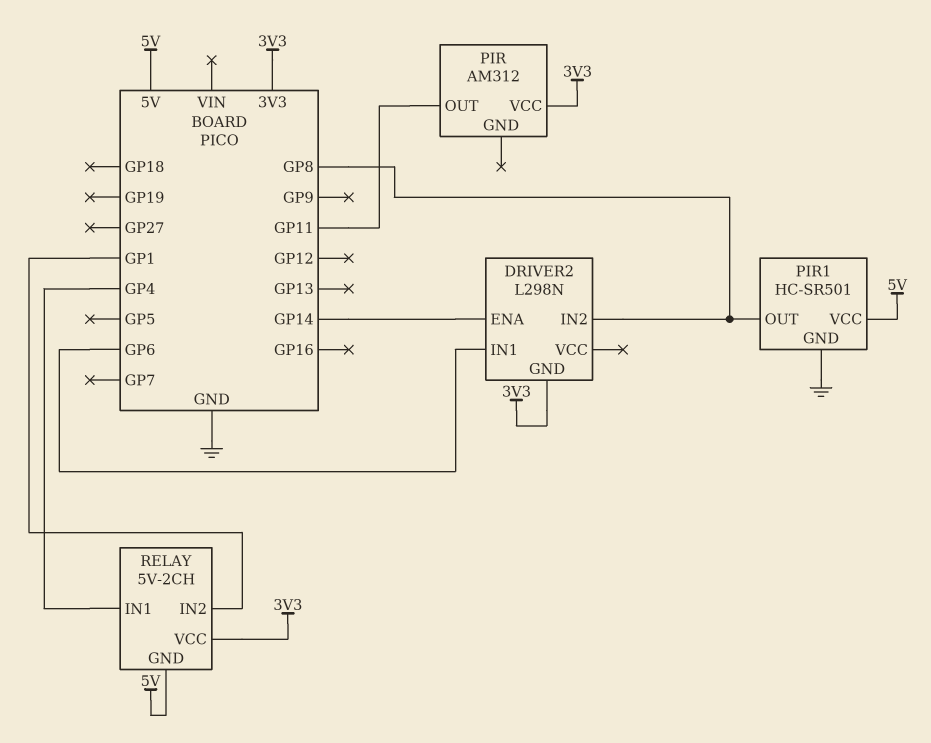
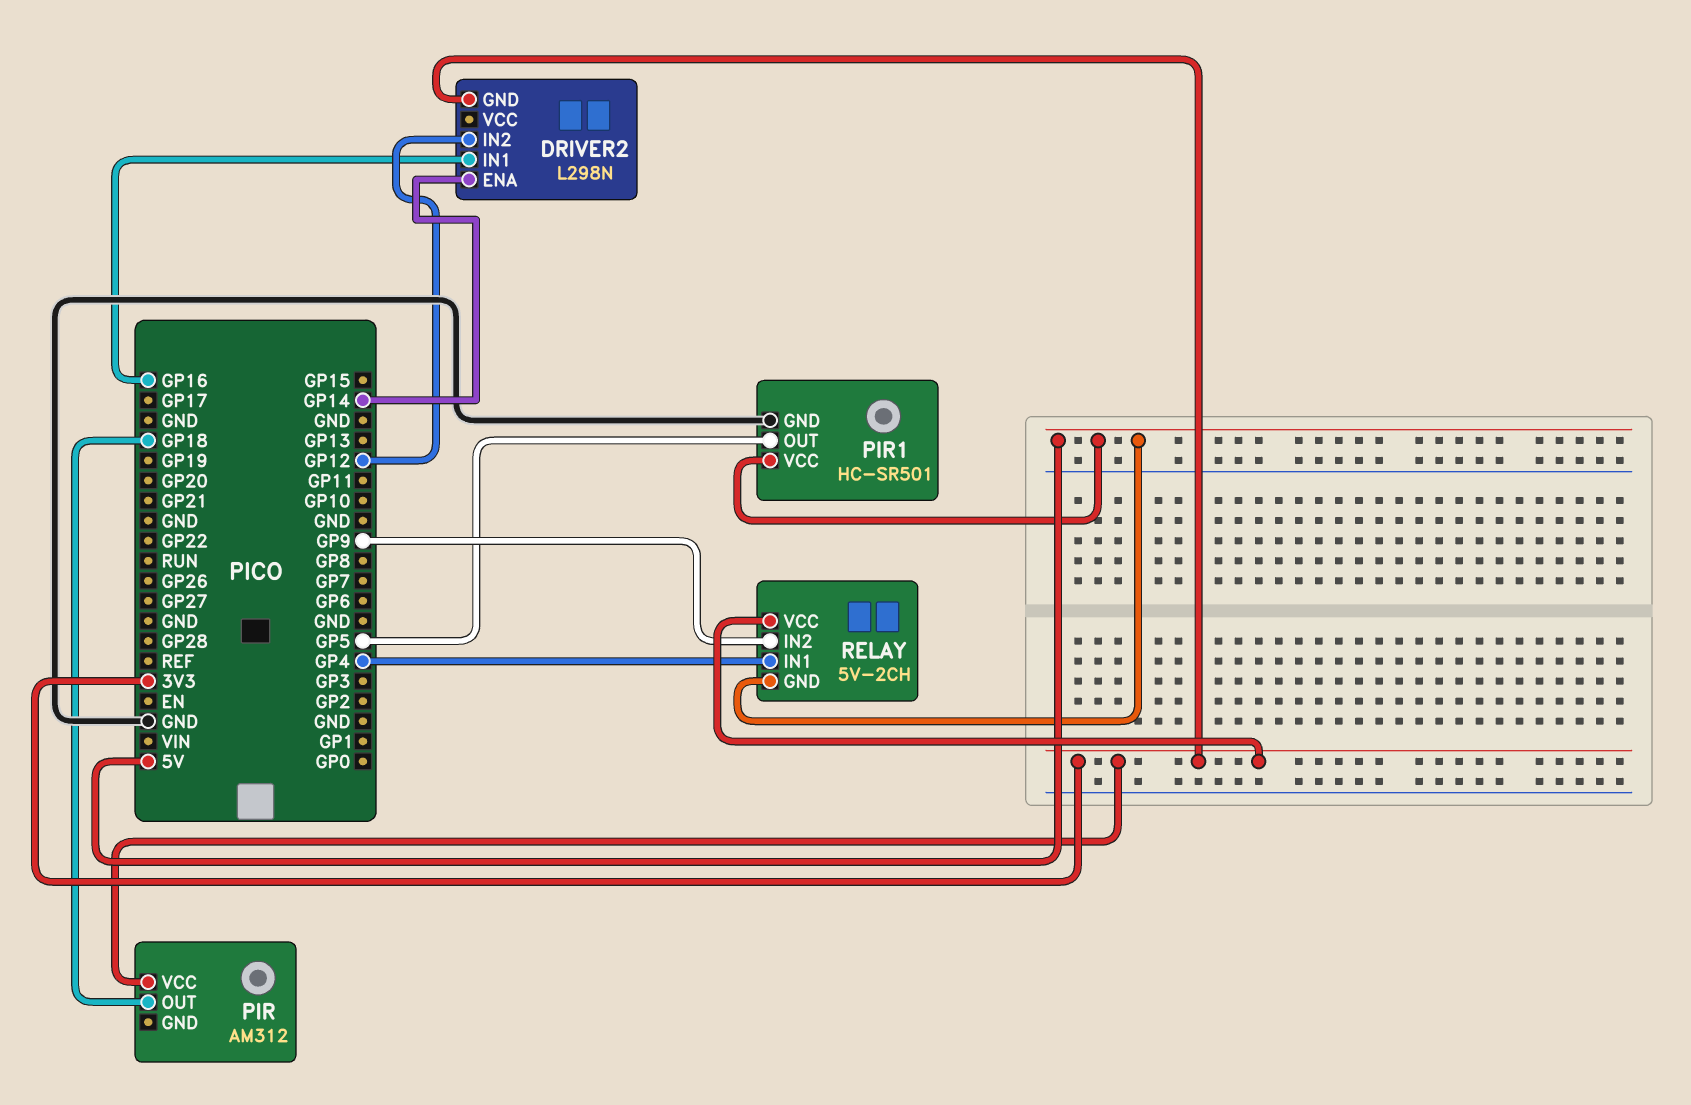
DRIVER2 pin IN1: GP6 -> GP16
DRIVER2 pin IN2: GP8 -> GP12
PIR pin OUT: GP11 -> GP18
PIR1 pin OUT: GP8 -> GP5
RELAY pin IN2: GP1 -> GP9

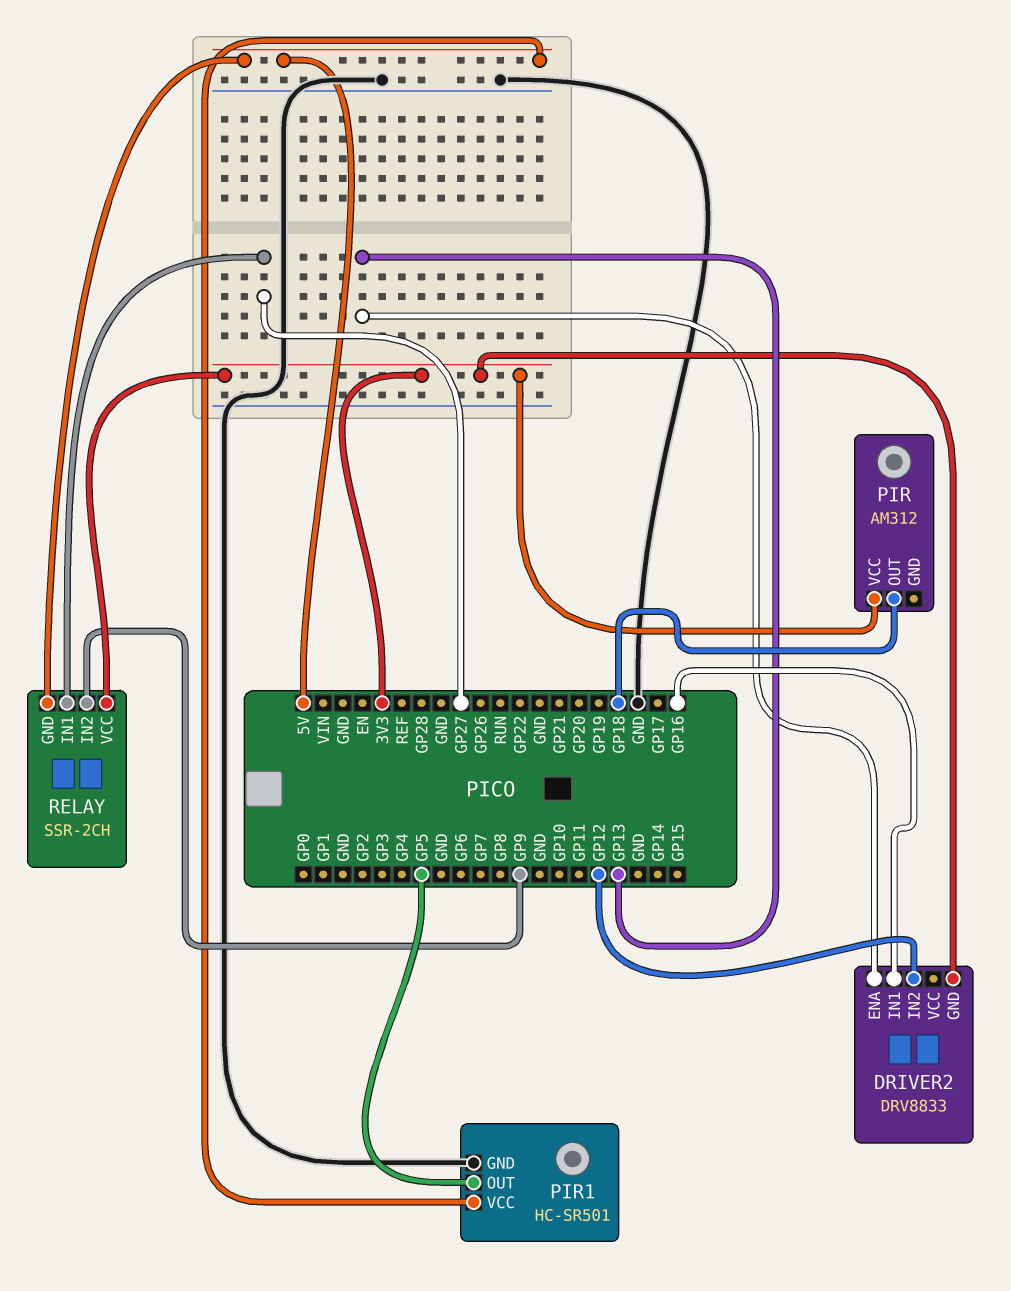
DRIVER2: L298N -> DRV8833
DRIVER2 pin ENA: GP14 -> GP13
RELAY: 5V-2CH -> SSR-2CH
RELAY pin IN1: GP4 -> GP27

